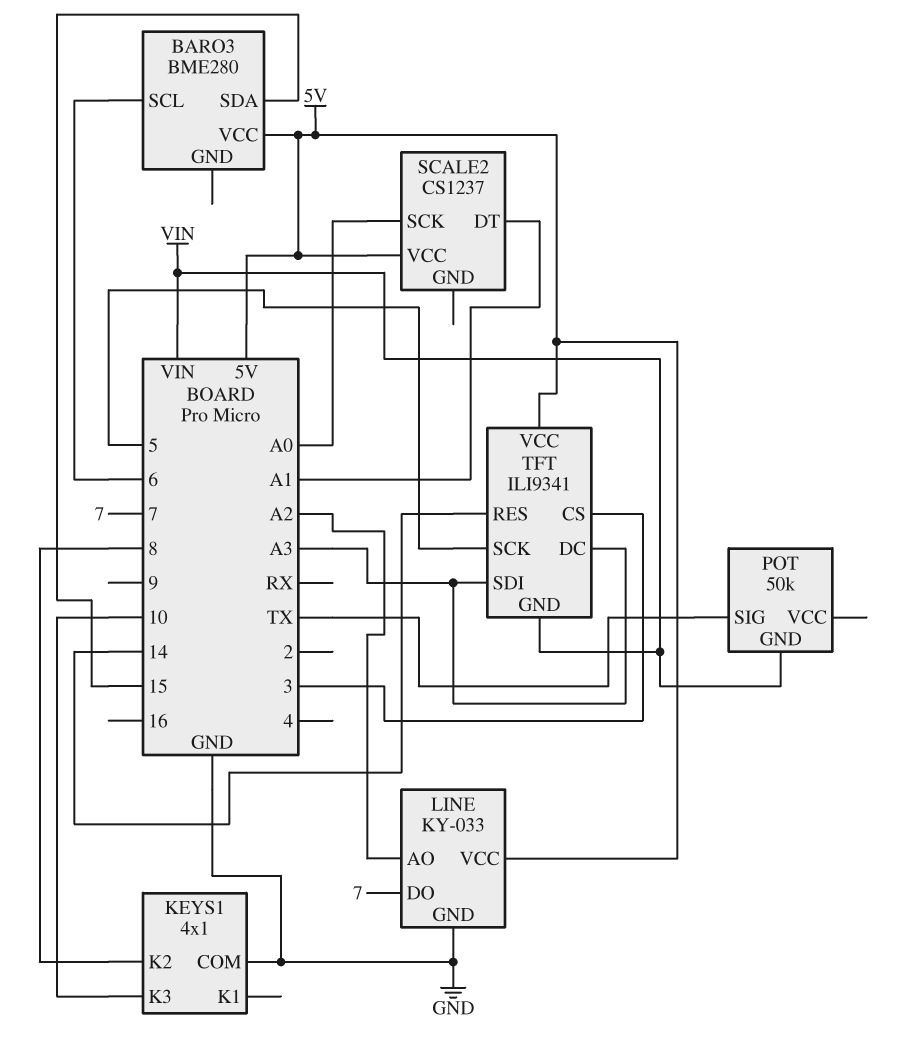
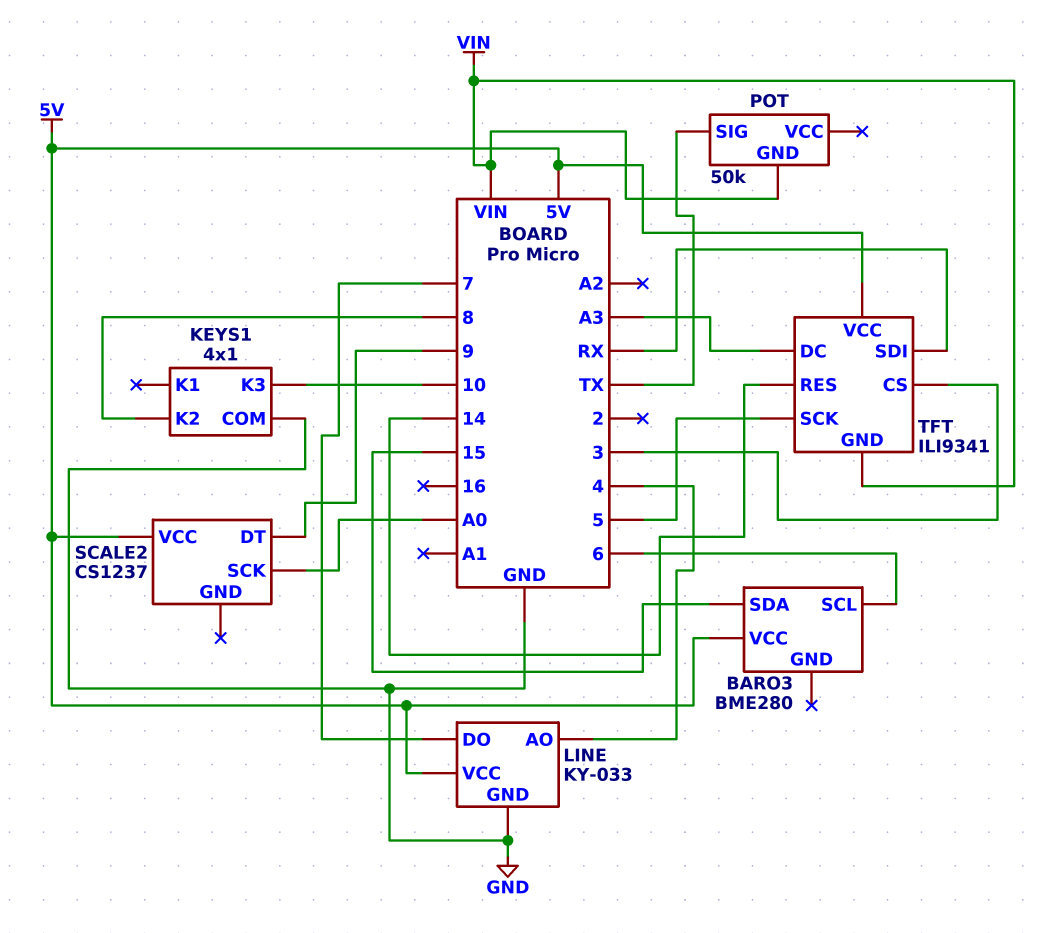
LINE pin AO: A2 -> 4
SCALE2 pin DT: A1 -> 9
TFT pin SDI: A3 -> RX

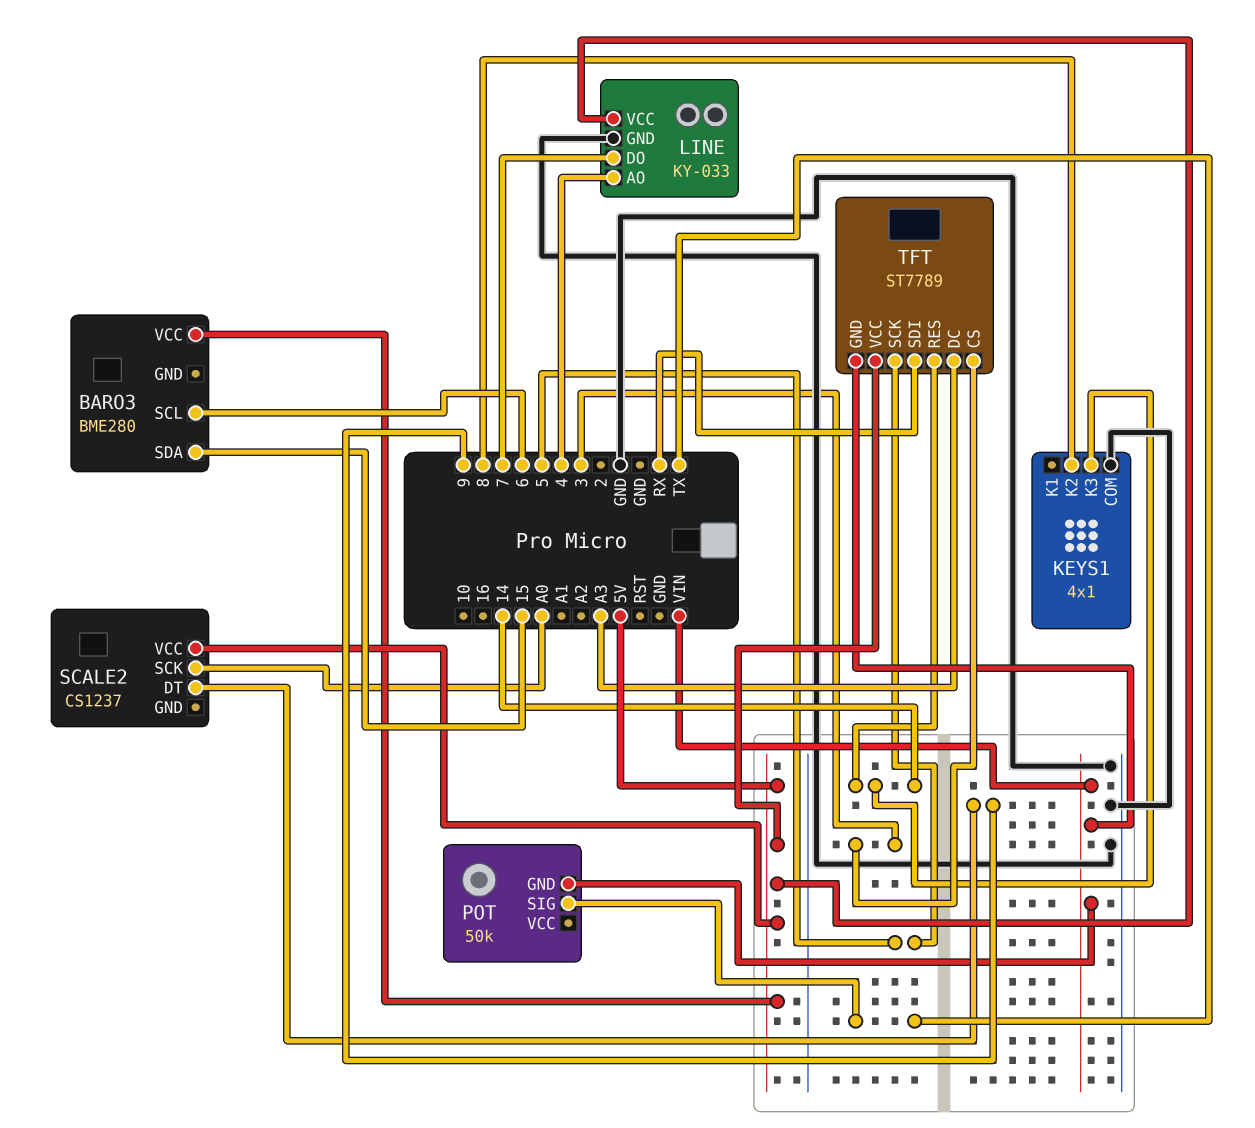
KEYS1 pin K3: 10 -> 14
TFT: ILI9341 -> ST7789

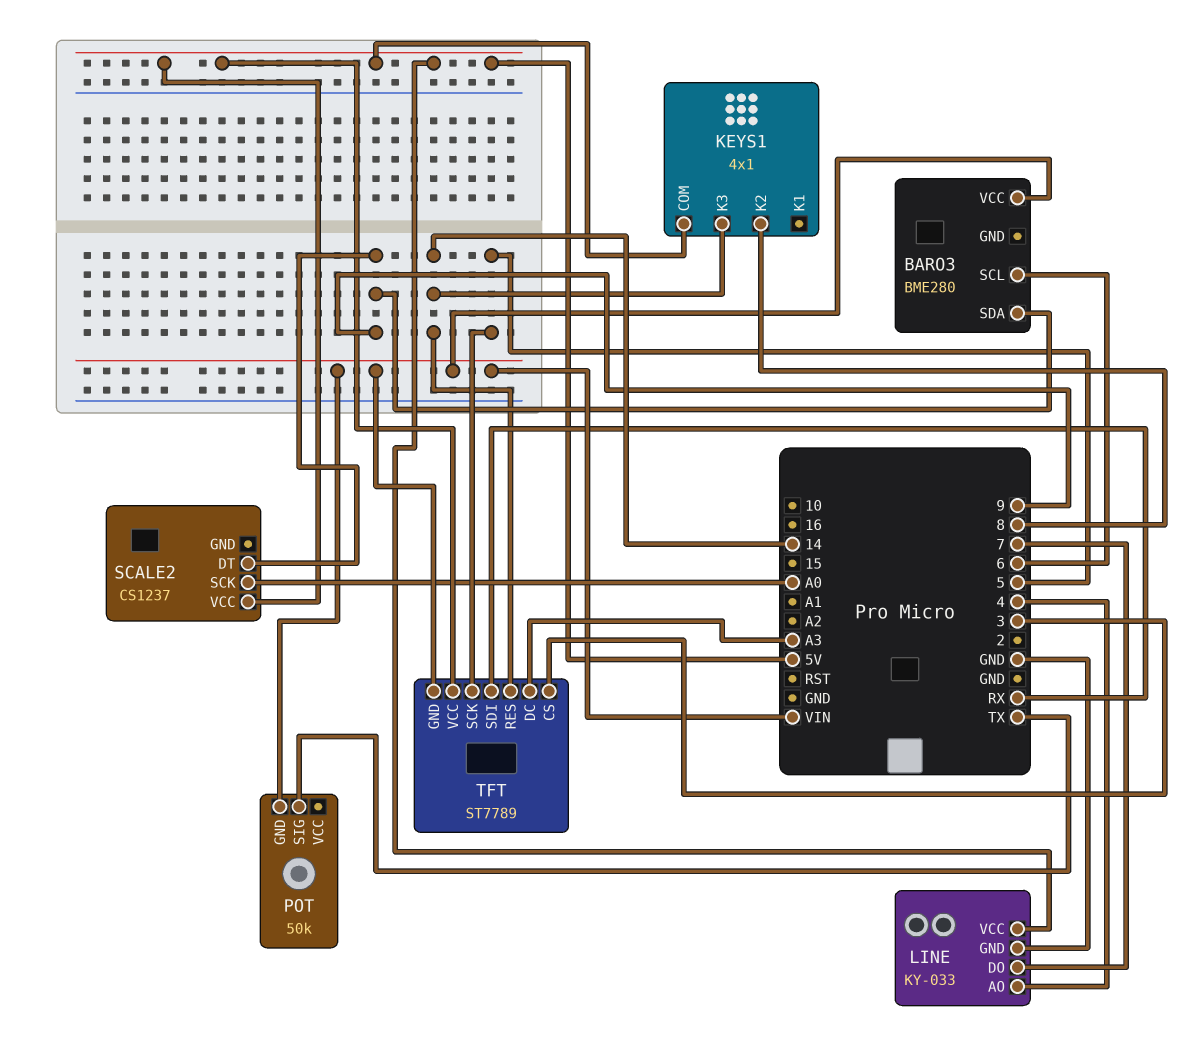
BARO3 pin SDA: 15 -> 9
BARO3 pin VCC: 5V -> VIN
KEYS1 pin COM: GND -> 5V

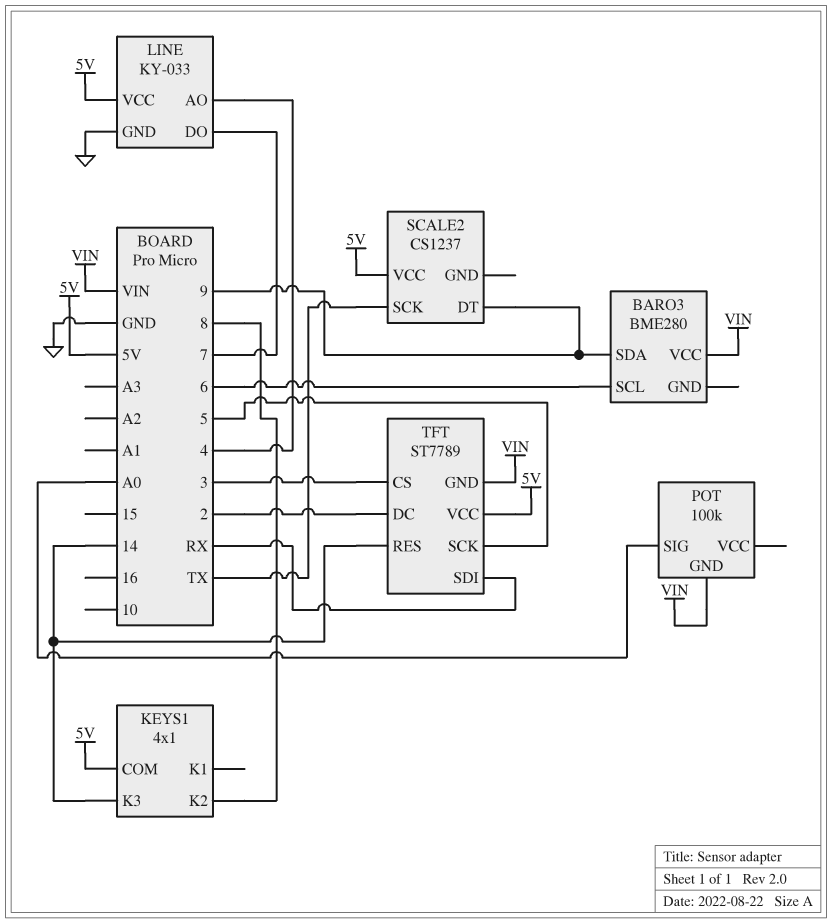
POT: 50k -> 100k
POT pin SIG: TX -> A0
SCALE2 pin SCK: A0 -> TX
TFT pin DC: A3 -> 2

